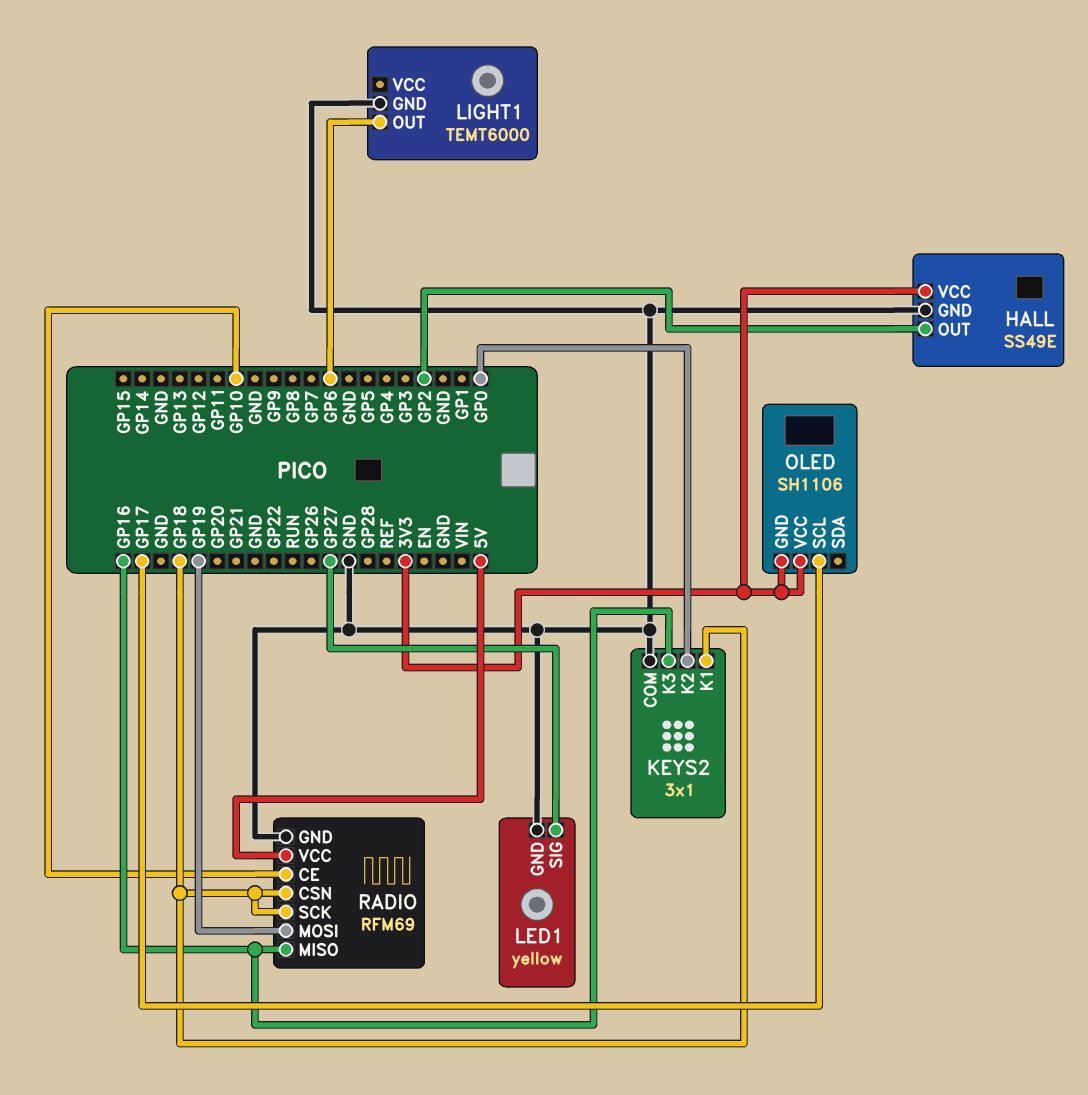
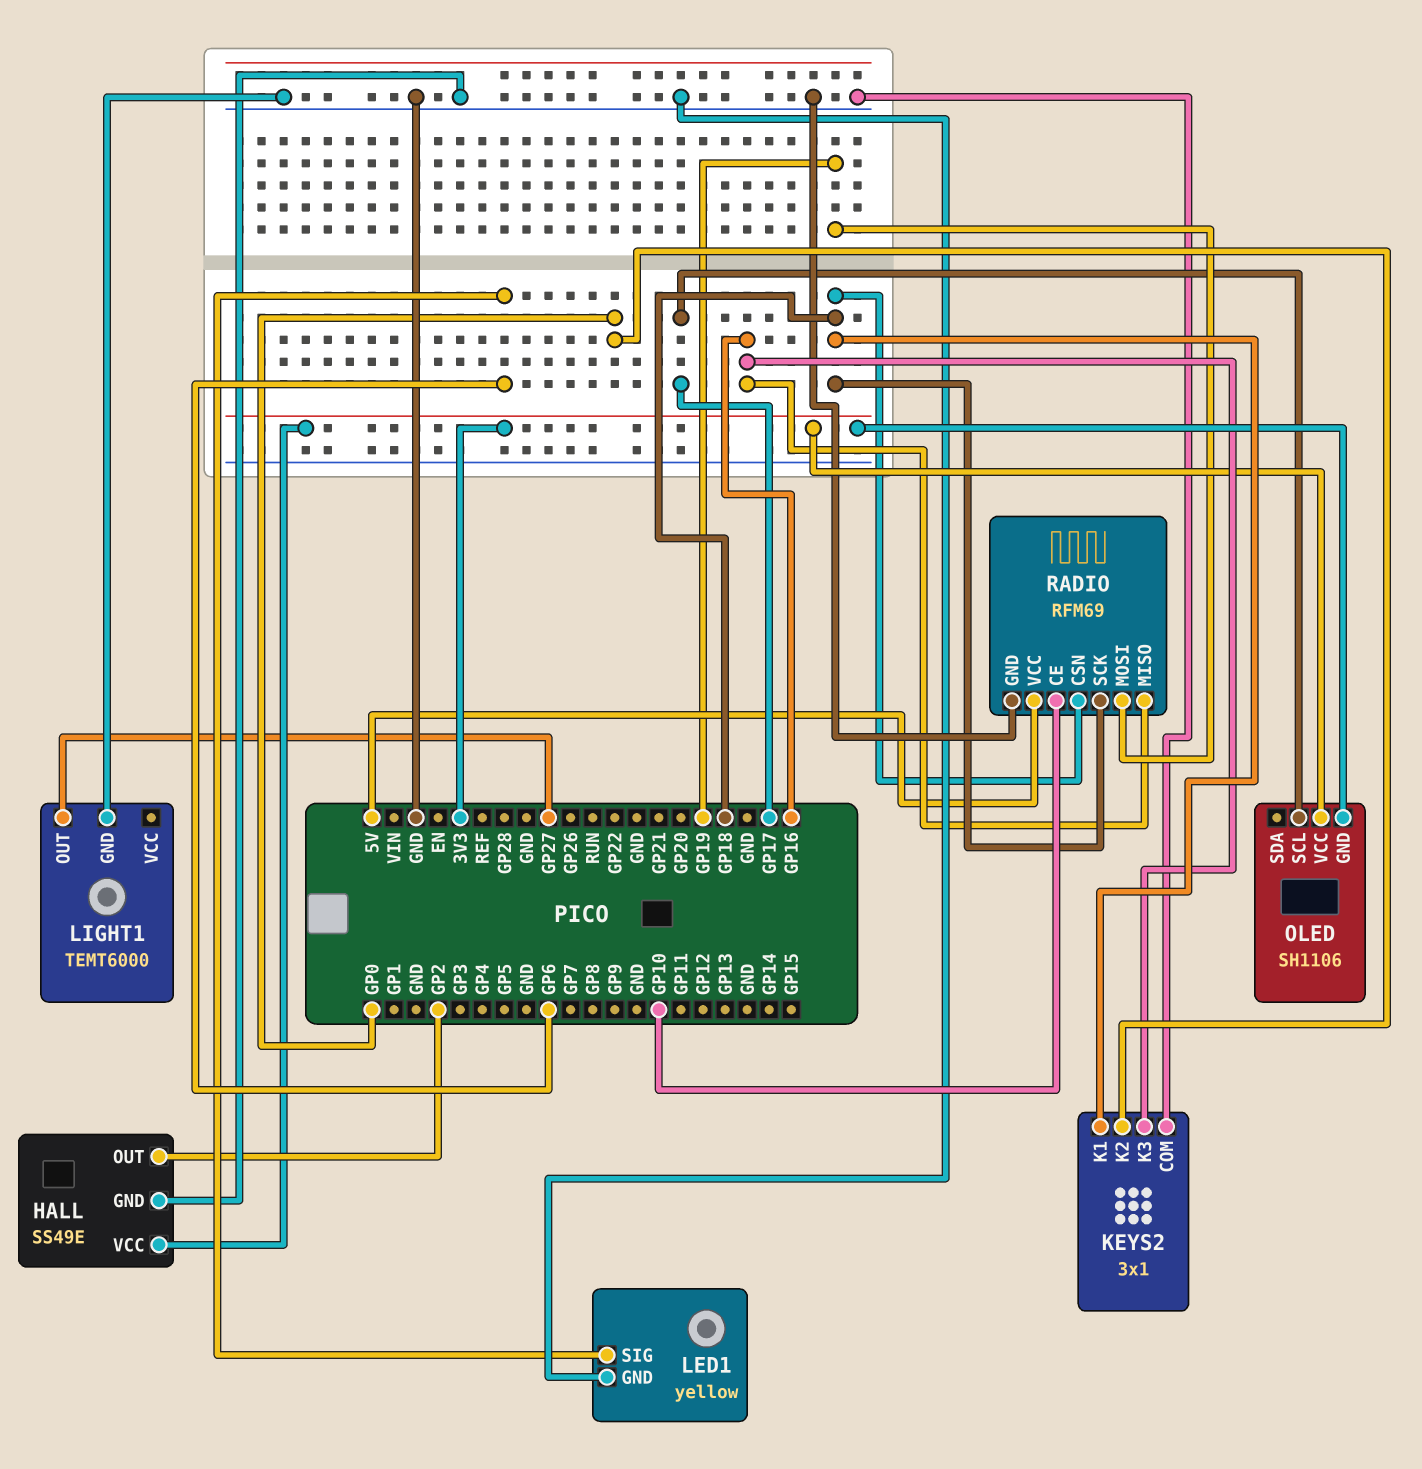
LED1 pin SIG: GP27 -> GP6
LIGHT1 pin OUT: GP6 -> GP27

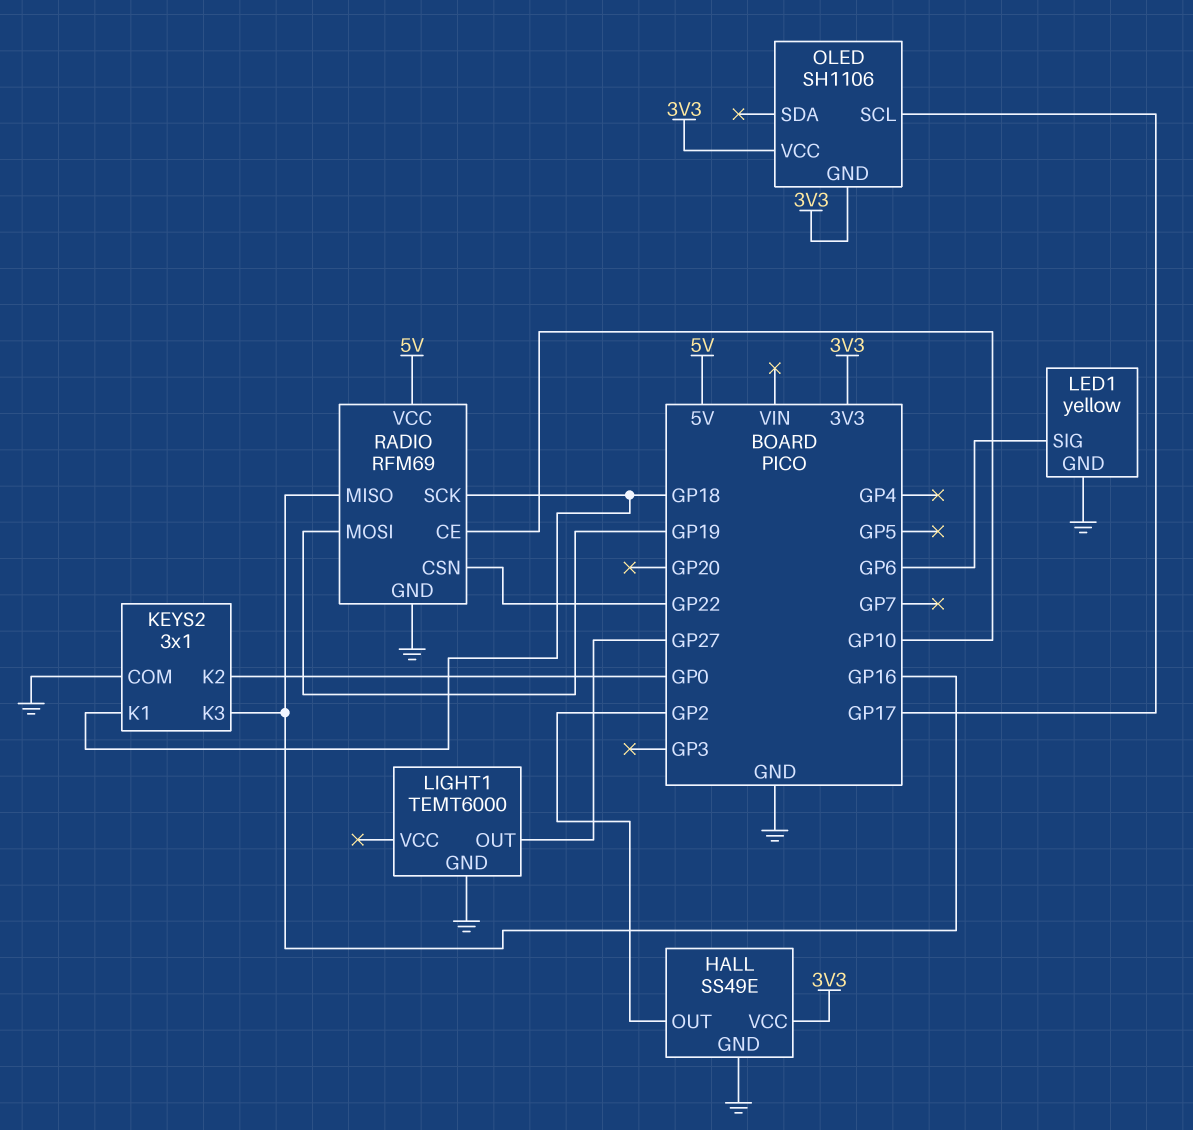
RADIO pin CSN: GP18 -> GP22

